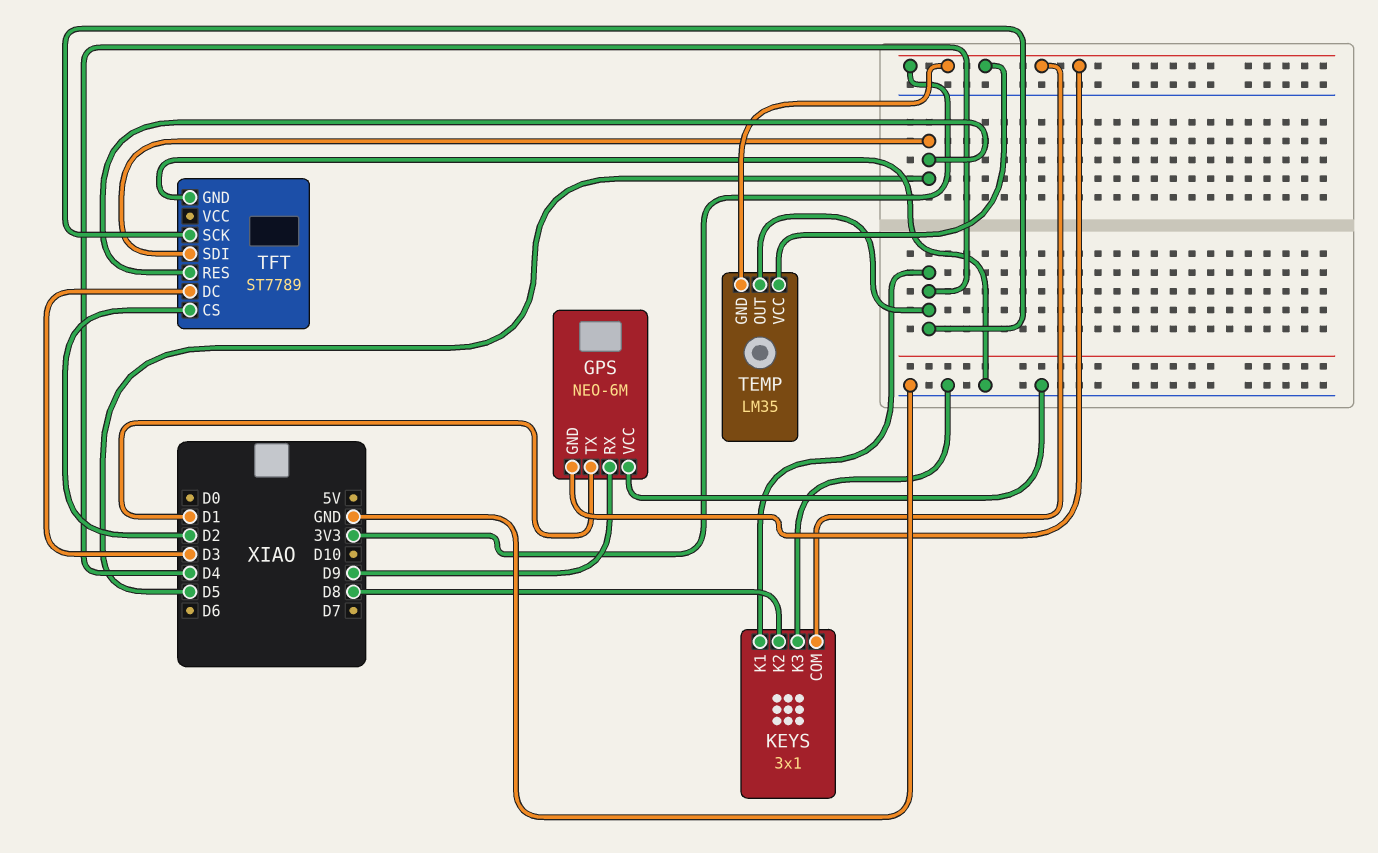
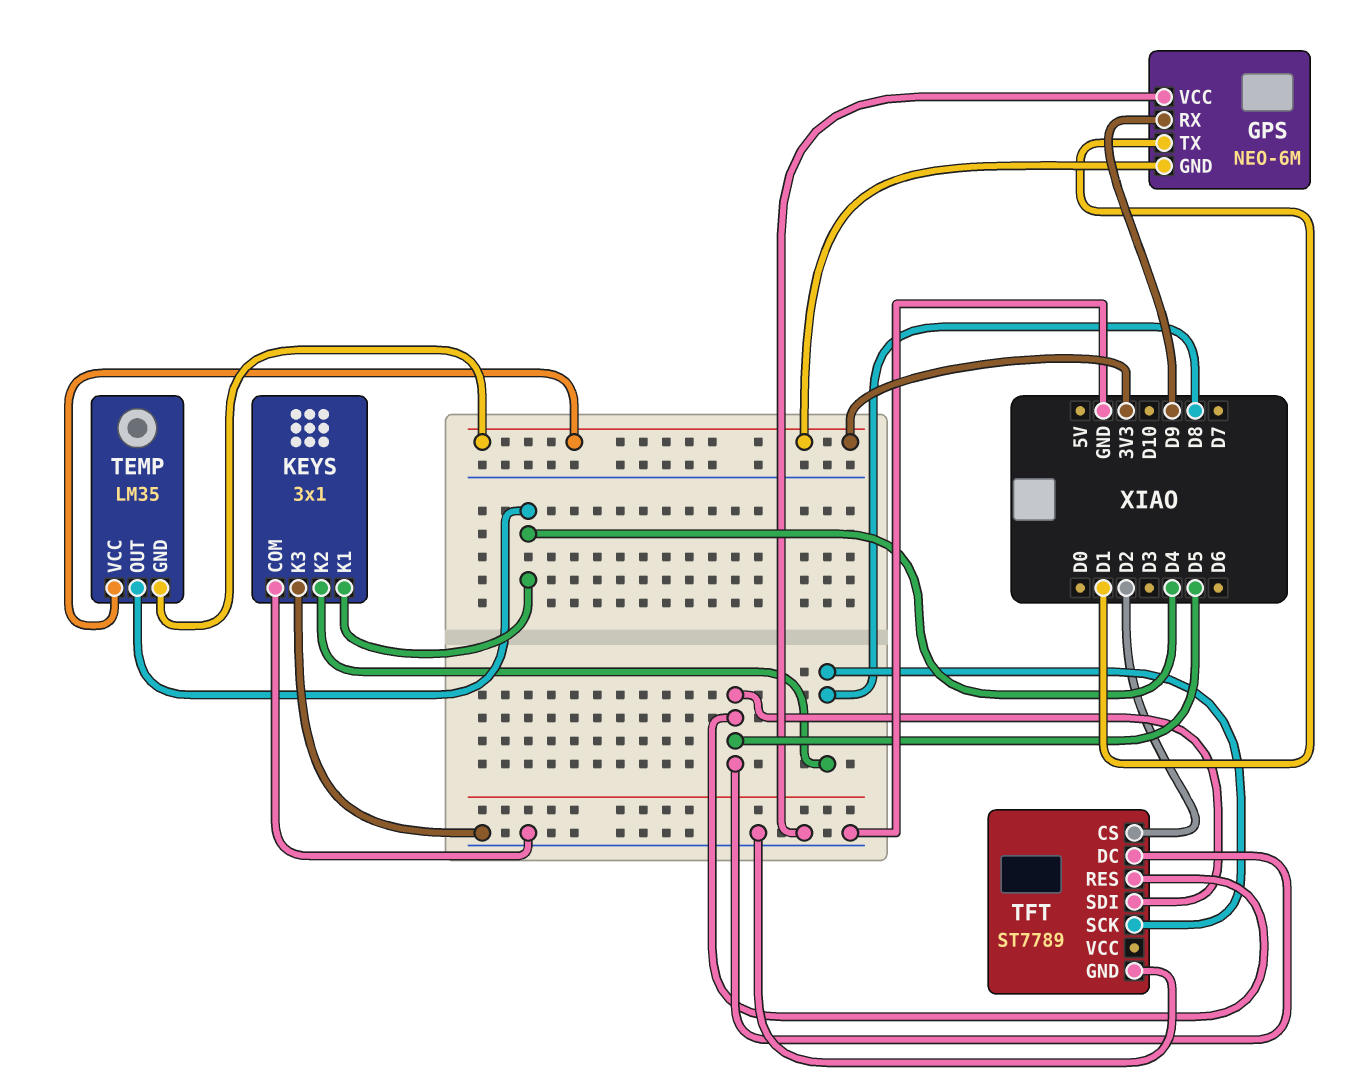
KEYS pin COM: 3V3 -> GND
TFT pin DC: D3 -> D5
TFT pin SCK: D4 -> D8

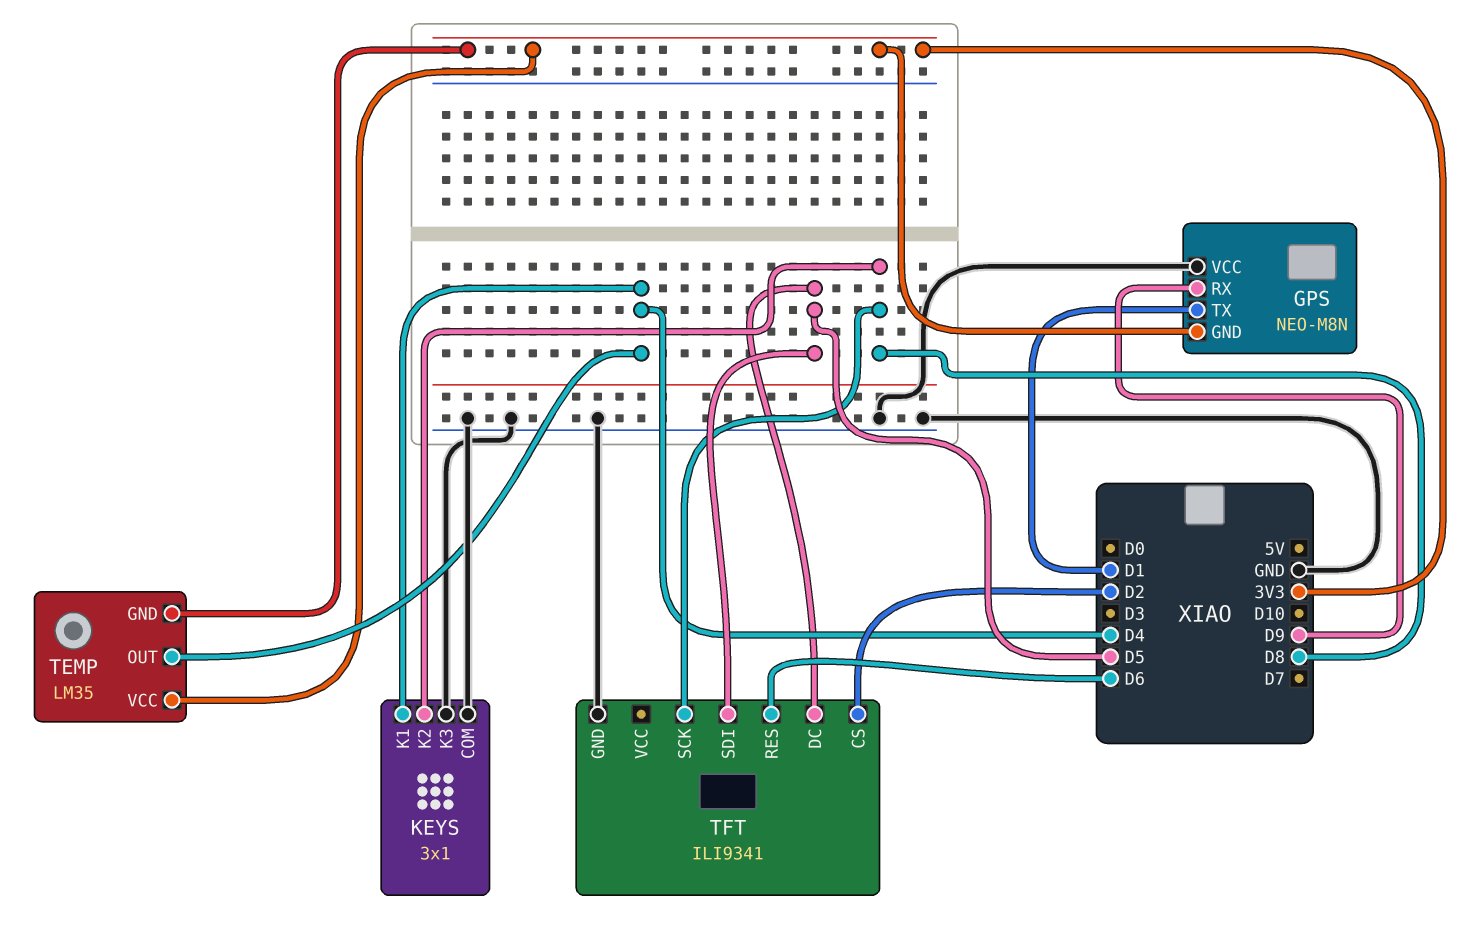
GPS: NEO-6M -> NEO-M8N
TFT: ST7789 -> ILI9341
TFT pin RES: D5 -> D6

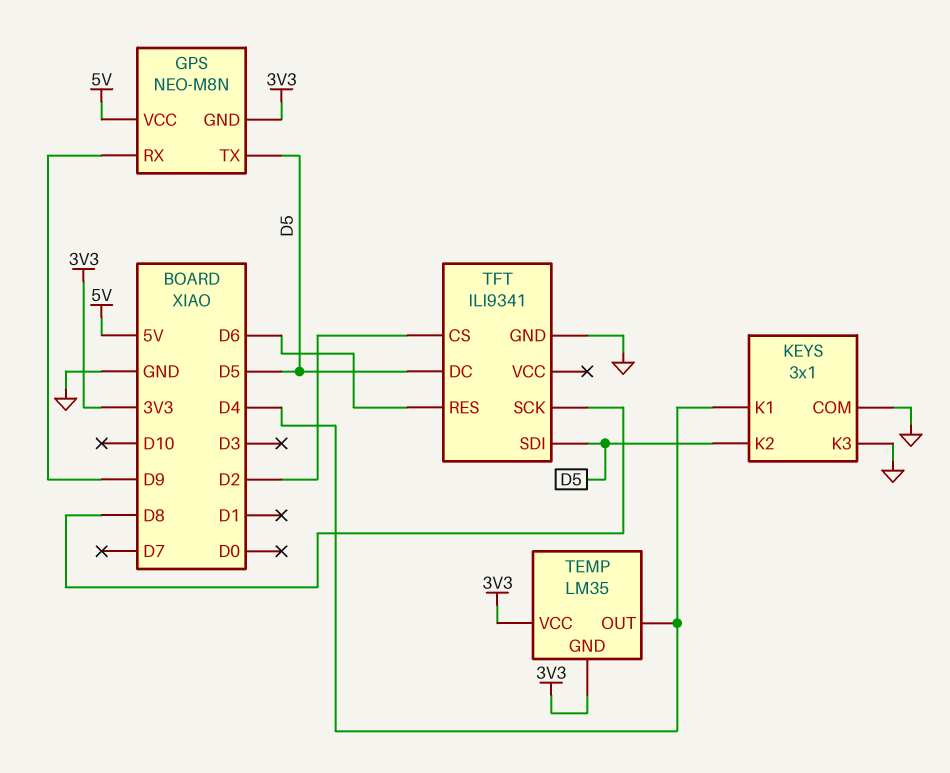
GPS pin TX: D1 -> D5
GPS pin VCC: GND -> 5V
KEYS pin K2: D8 -> D5

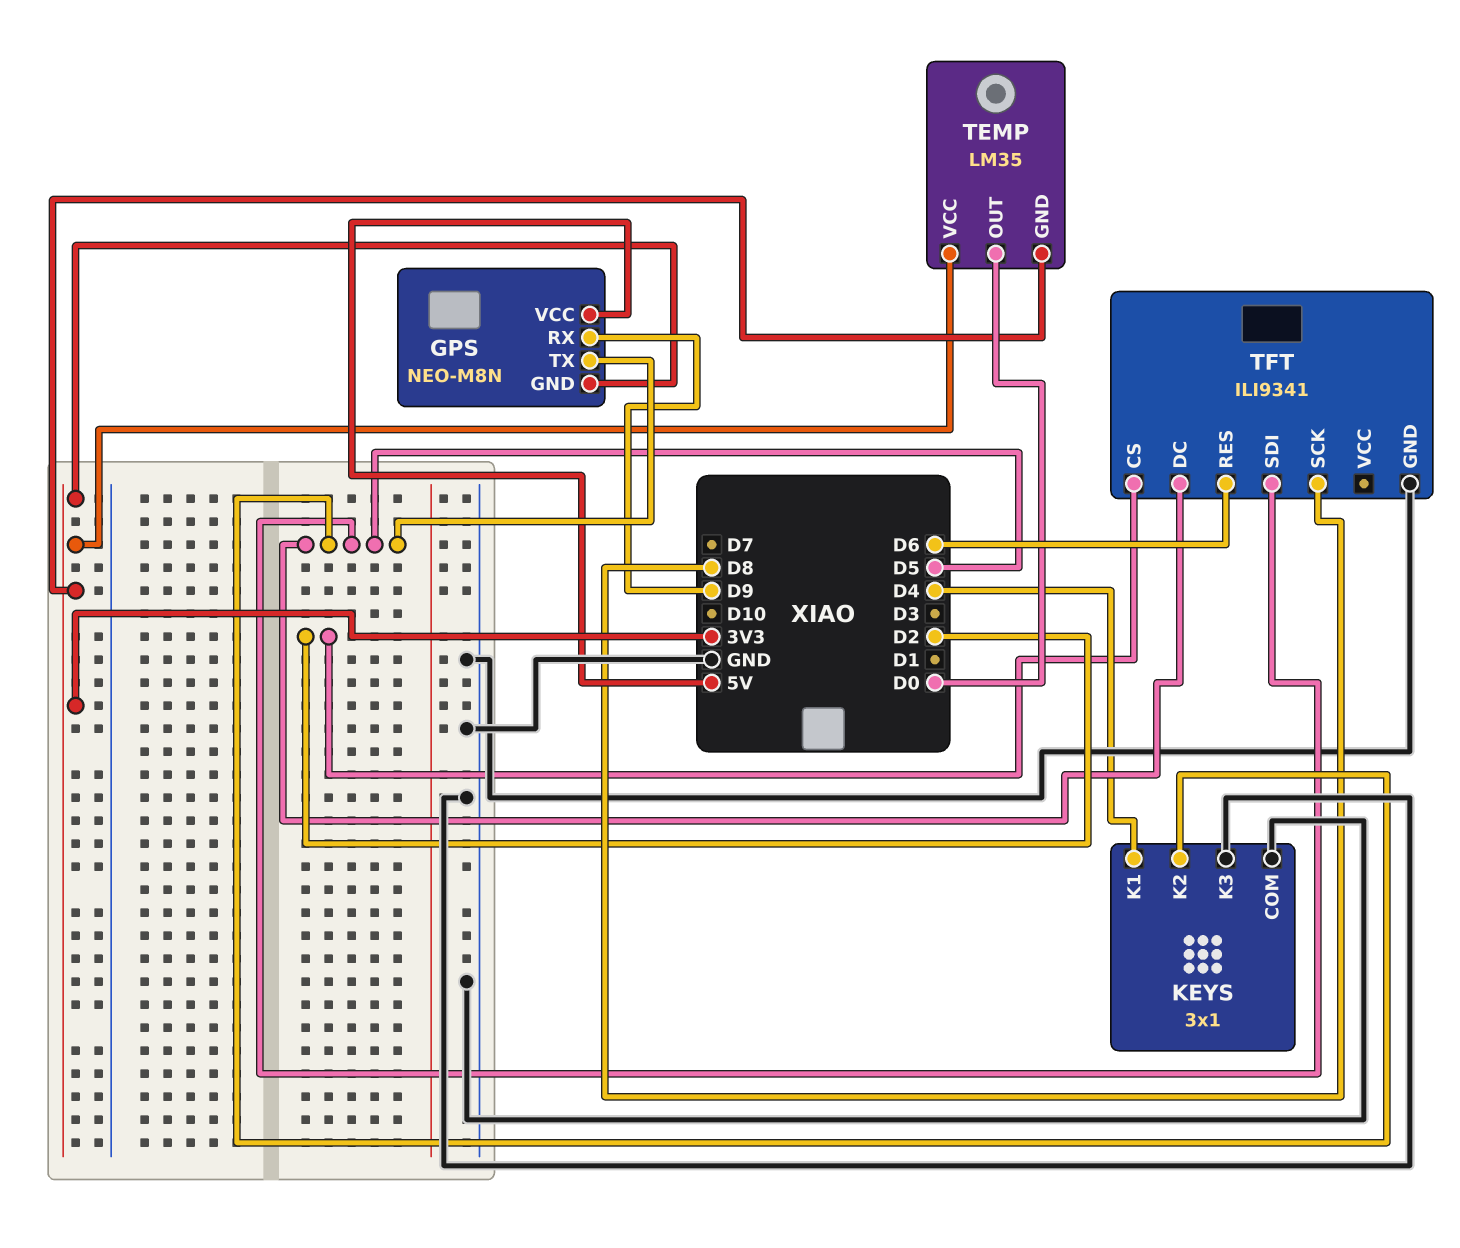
TEMP pin OUT: D4 -> D0

